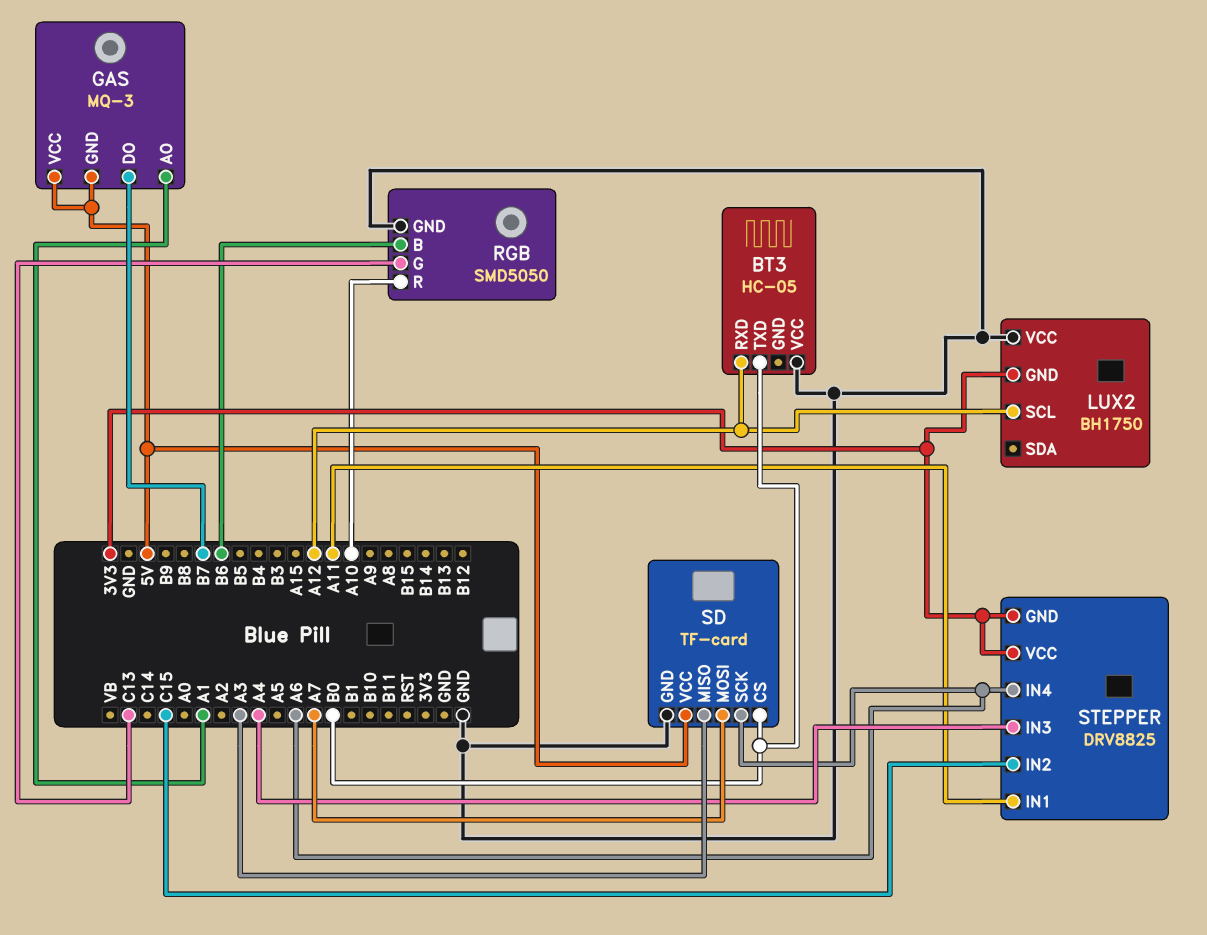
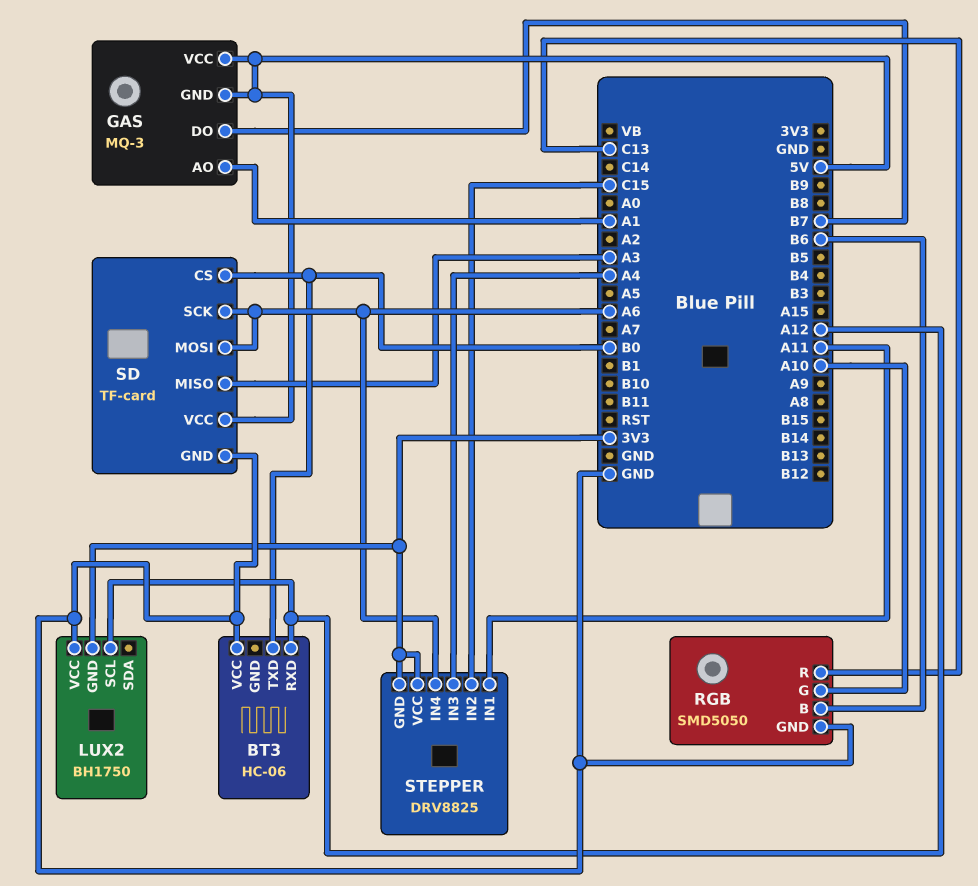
BT3: HC-05 -> HC-06
RGB pin G: C13 -> A10
RGB pin R: A10 -> C13
SD pin MOSI: A7 -> A6

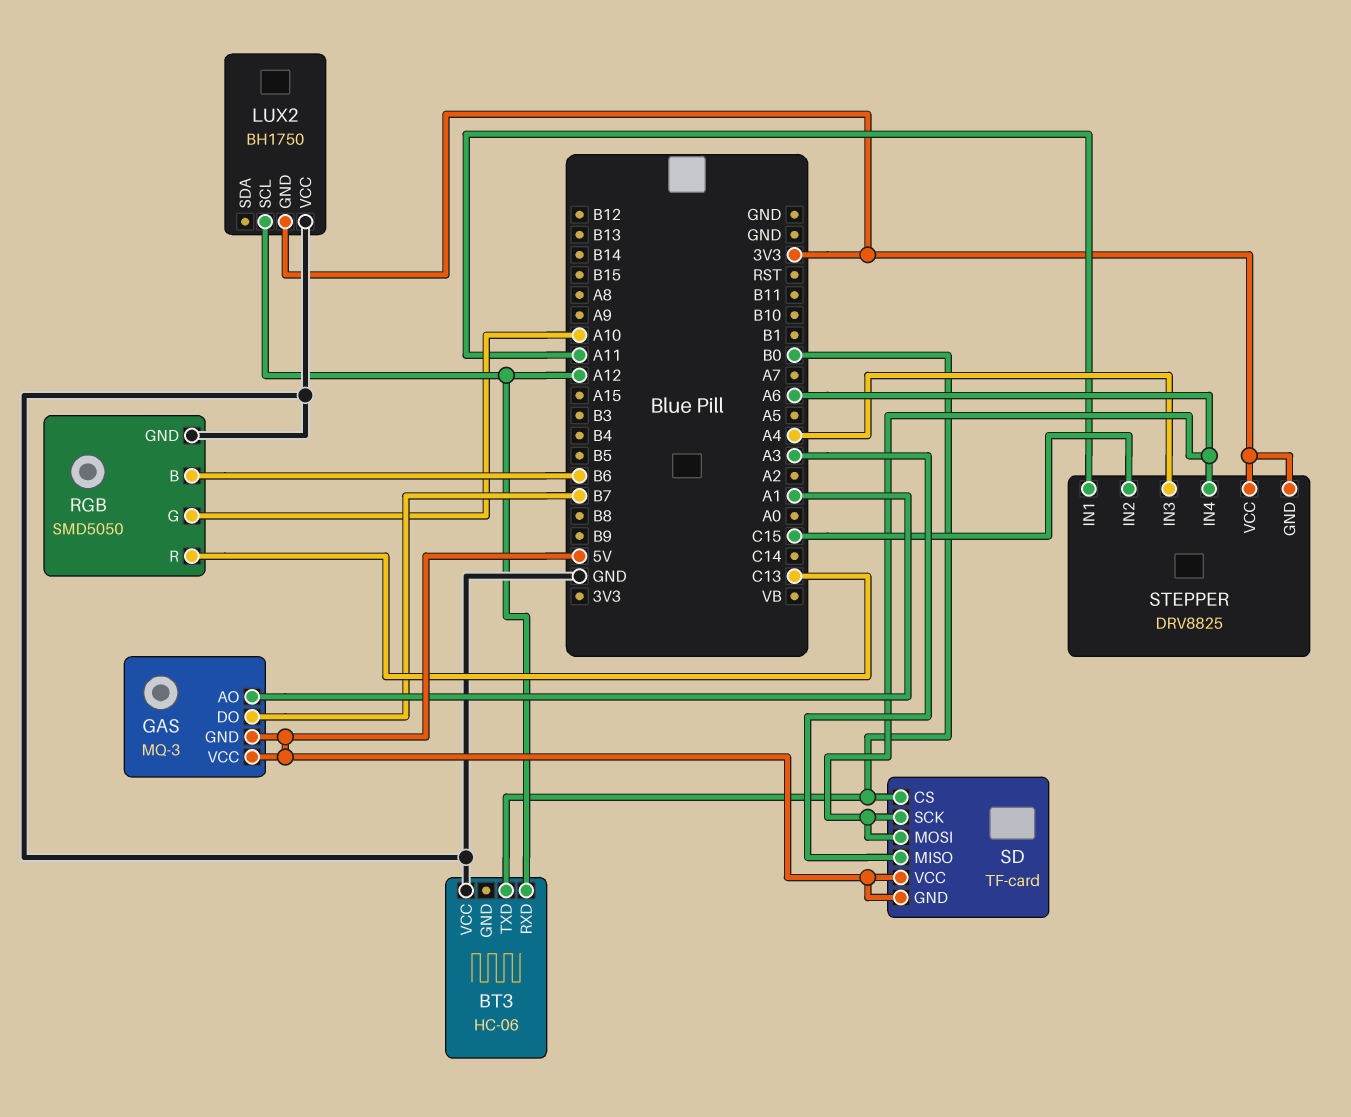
SD pin GND: GND -> 5V

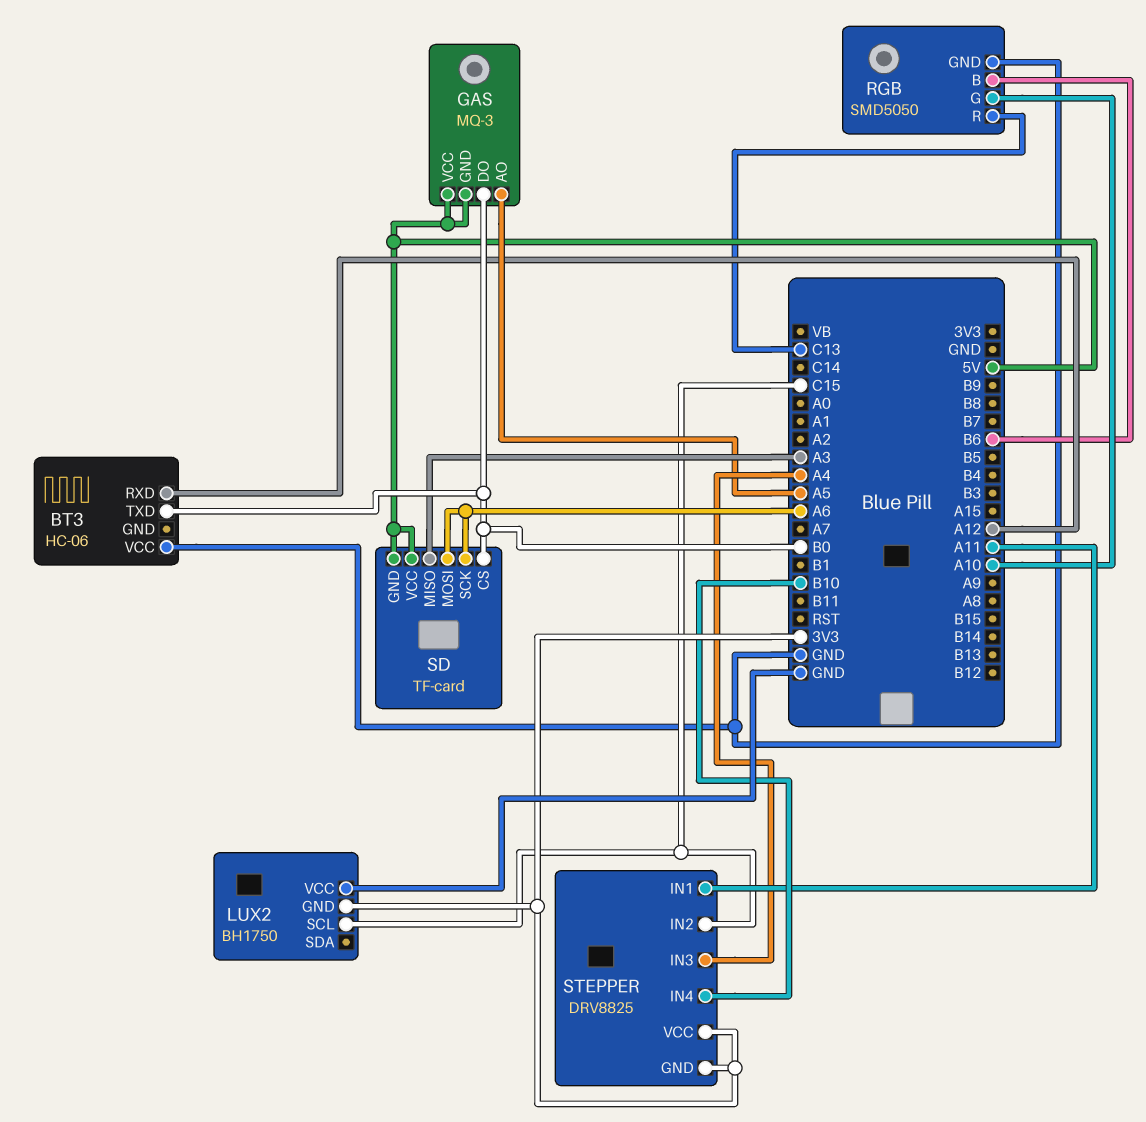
GAS pin AO: A1 -> A5
GAS pin DO: B7 -> B0
LUX2 pin SCL: A12 -> C15
STEPPER pin IN4: A6 -> B10

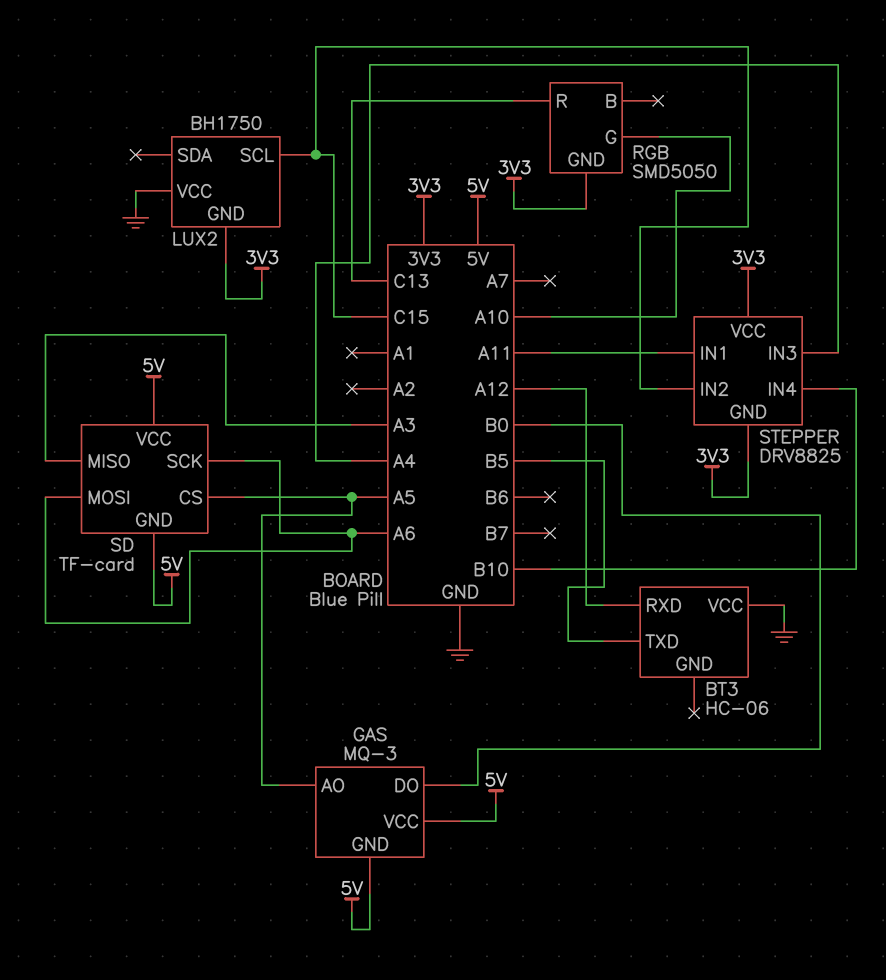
BT3 pin TXD: B0 -> B5
RGB pin B: B6 -> none
RGB pin GND: GND -> 3V3
SD pin CS: B0 -> A5

